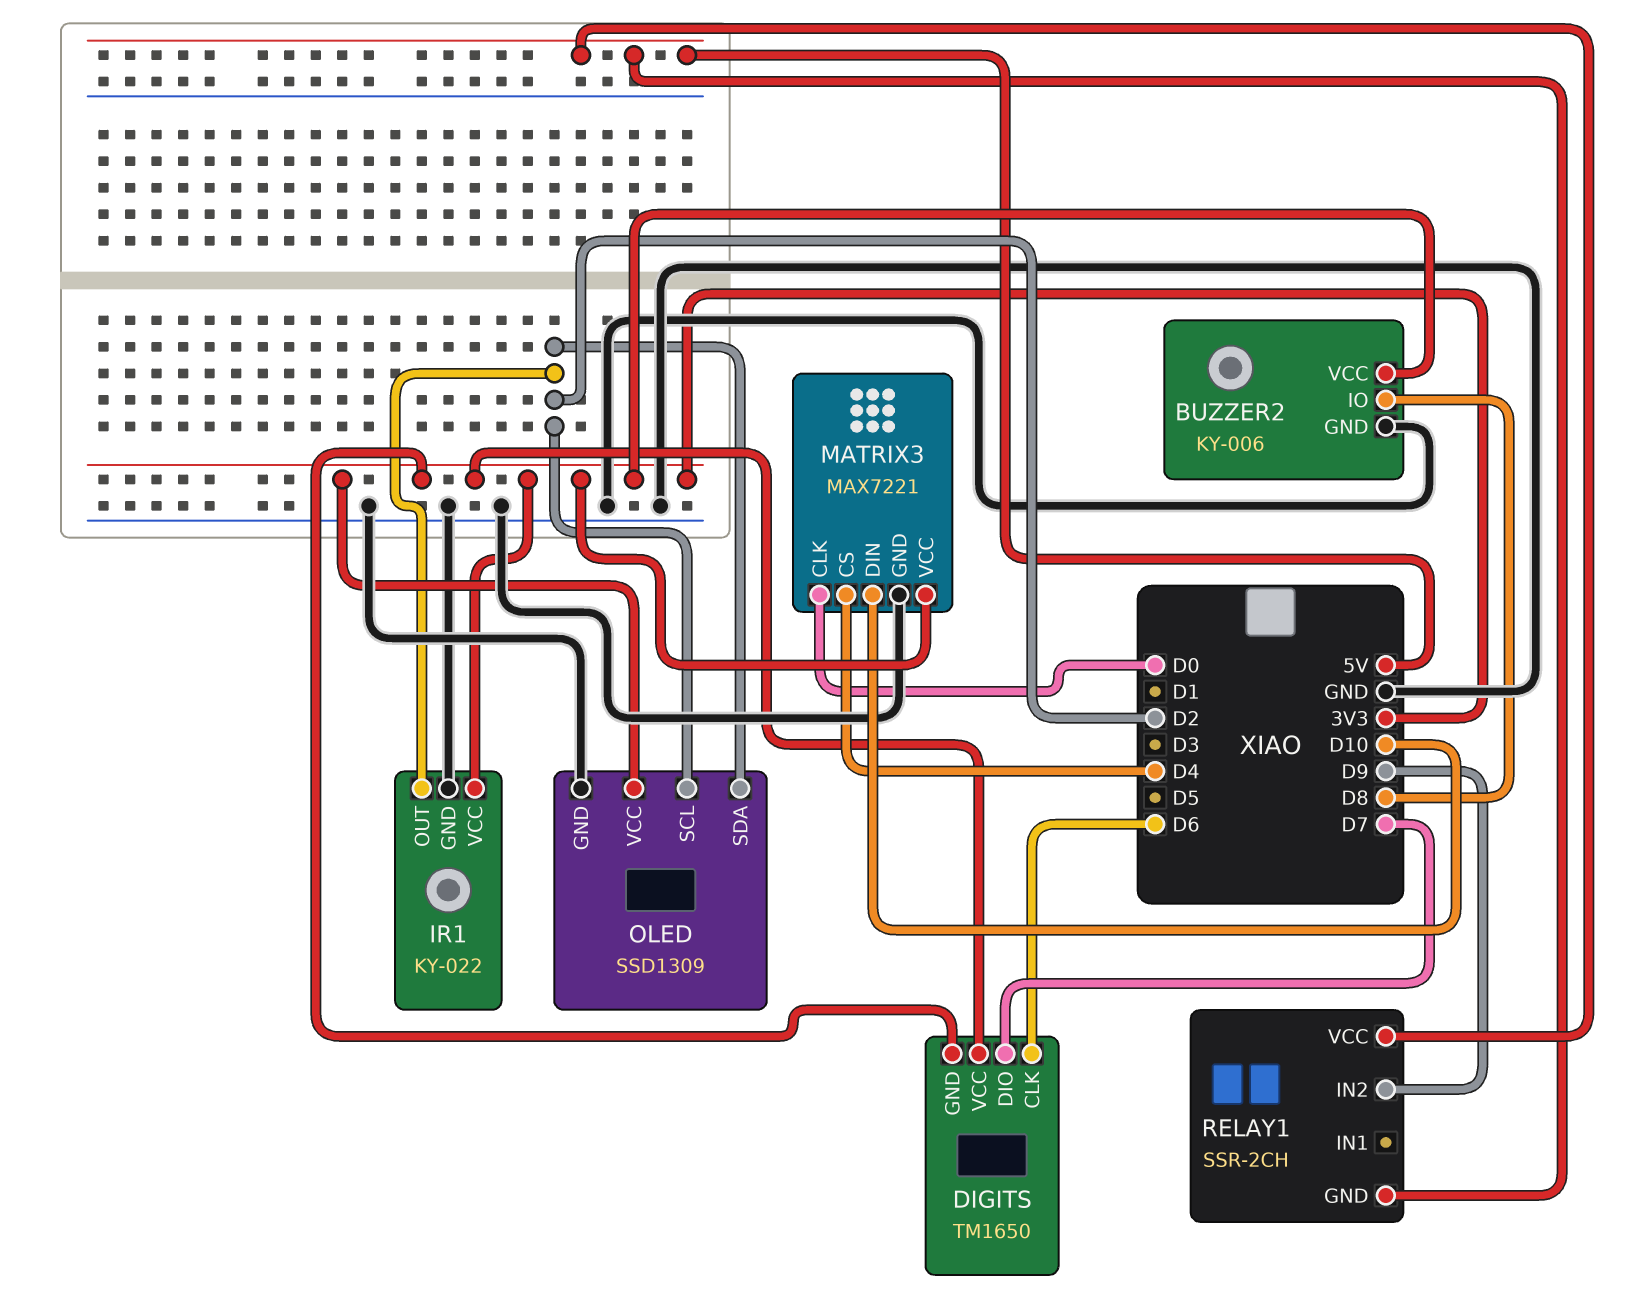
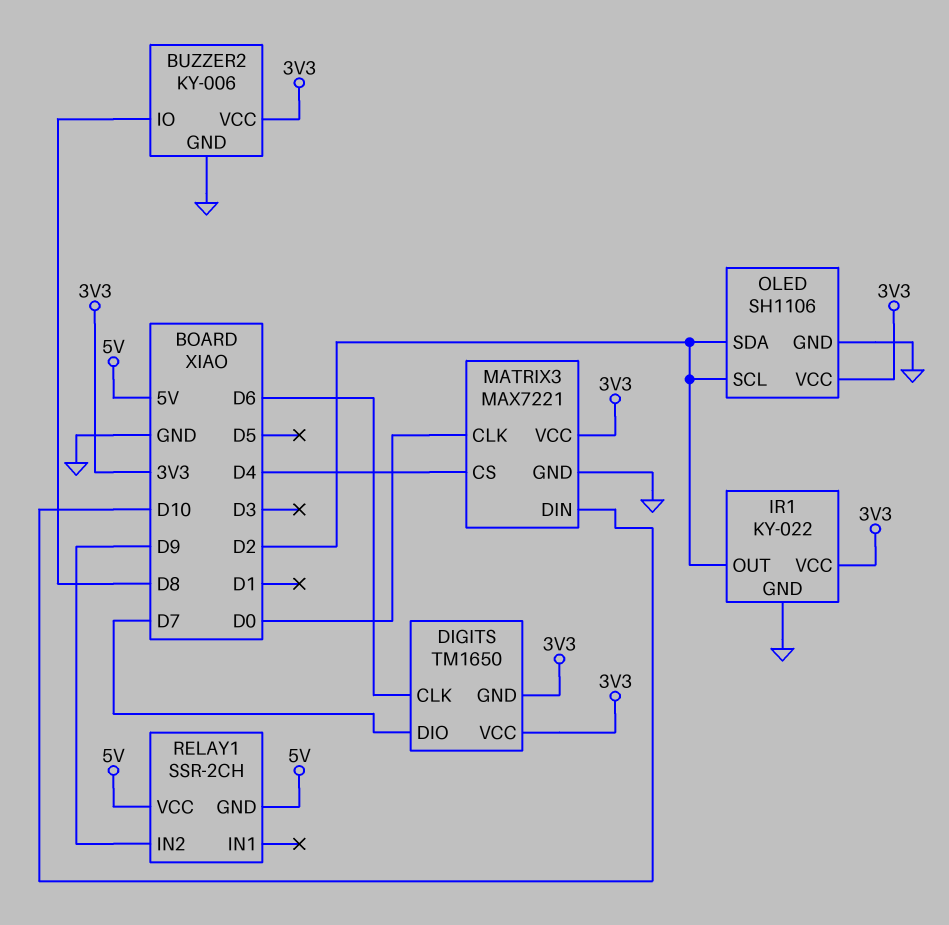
OLED: SSD1309 -> SH1106

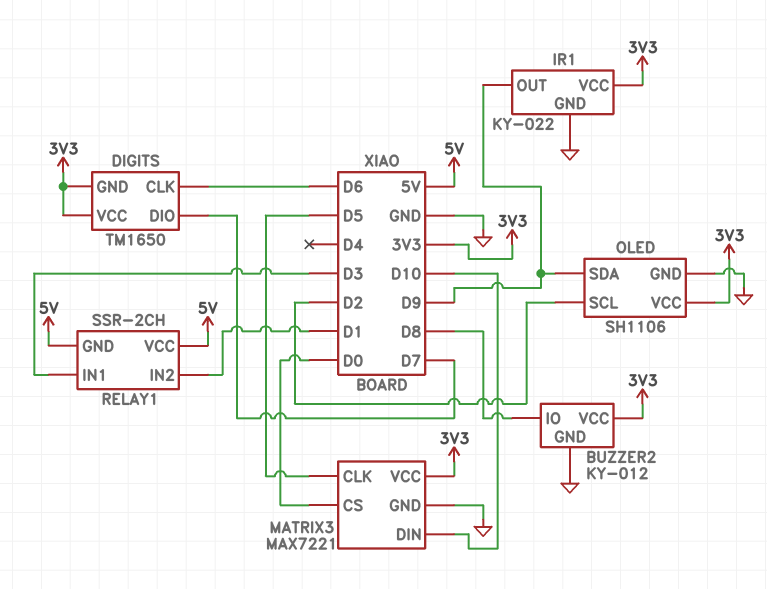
BUZZER2: KY-006 -> KY-012
IR1 pin OUT: D2 -> D9
MATRIX3 pin CLK: D0 -> D5
MATRIX3 pin CS: D4 -> D0
OLED pin SDA: D2 -> D9
RELAY1 pin IN1: none -> D3
RELAY1 pin IN2: D9 -> D1

